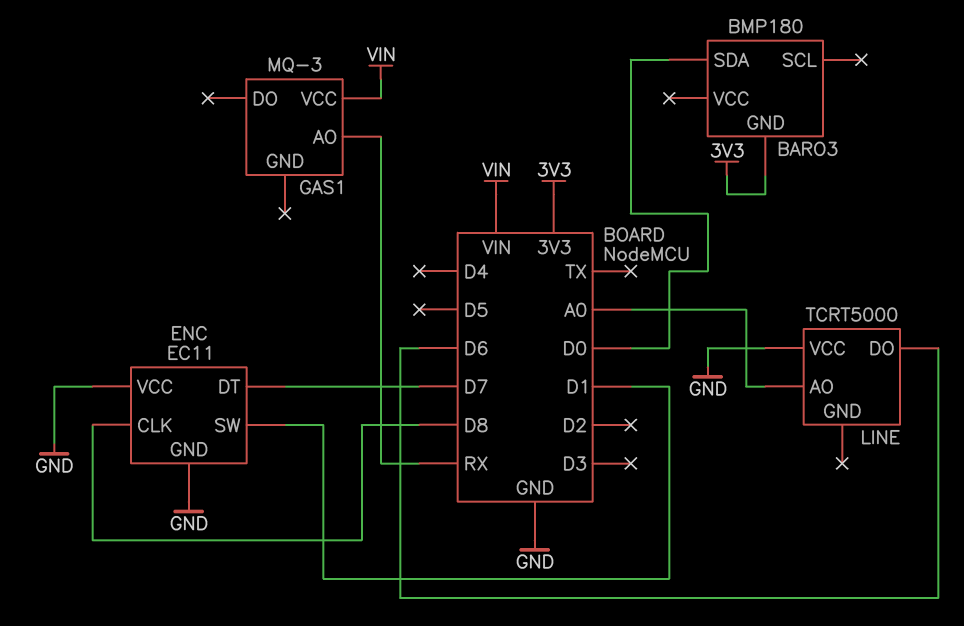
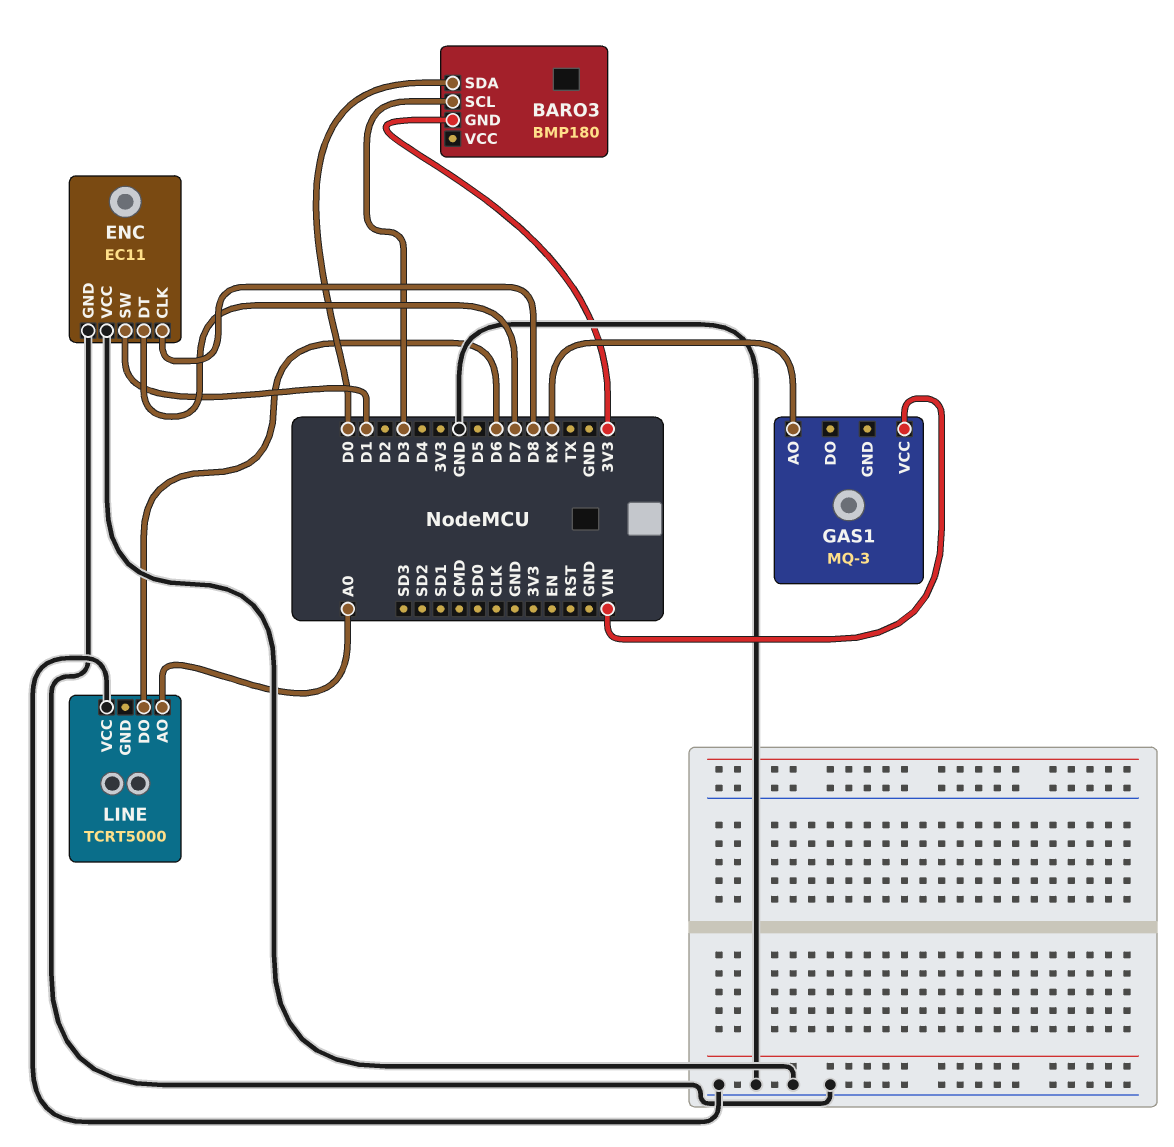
BARO3 pin SCL: none -> D3

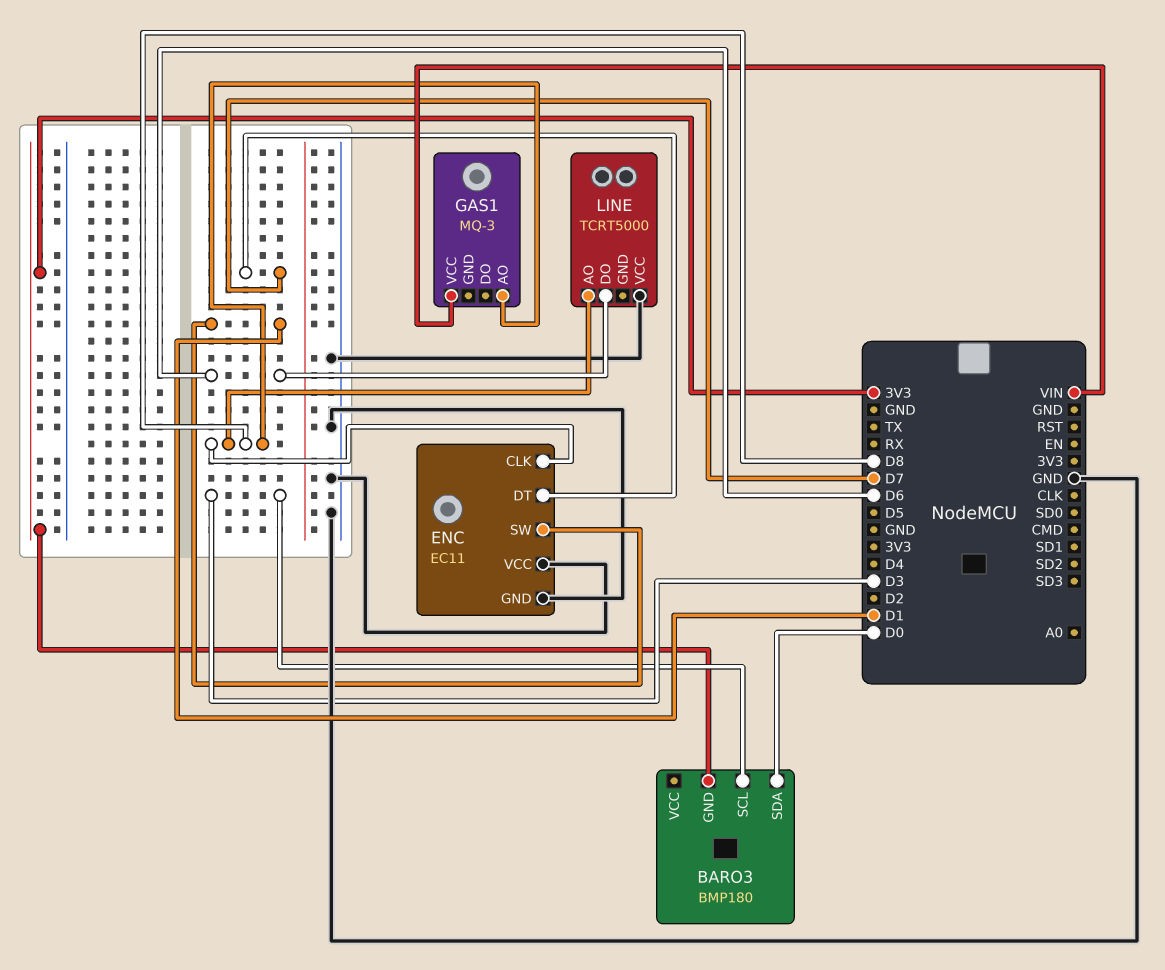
GAS1 pin AO: RX -> D8
LINE pin AO: A0 -> D8

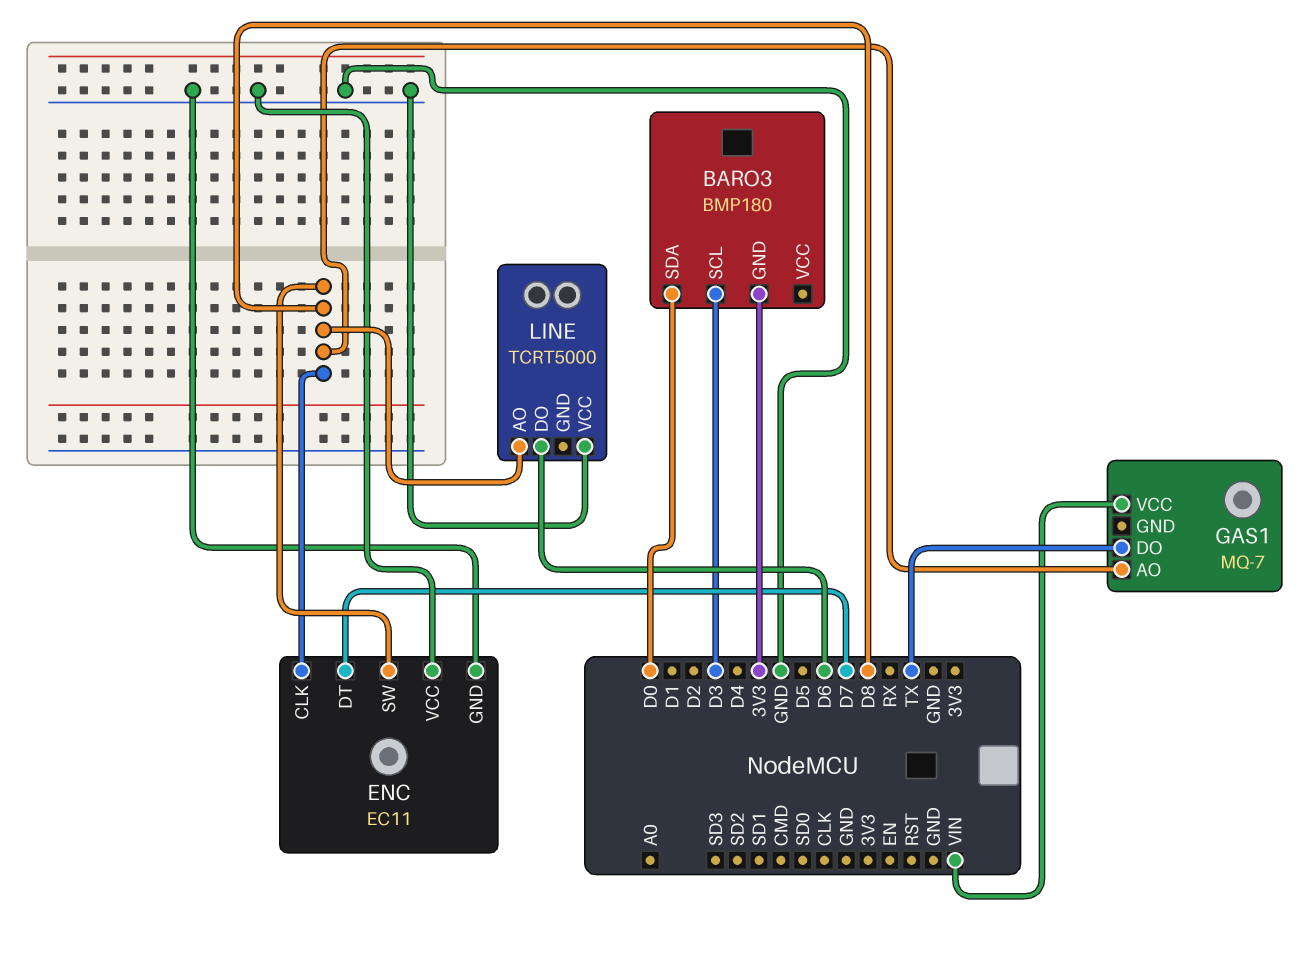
ENC pin SW: D1 -> D8
GAS1: MQ-3 -> MQ-7
GAS1 pin DO: none -> TX

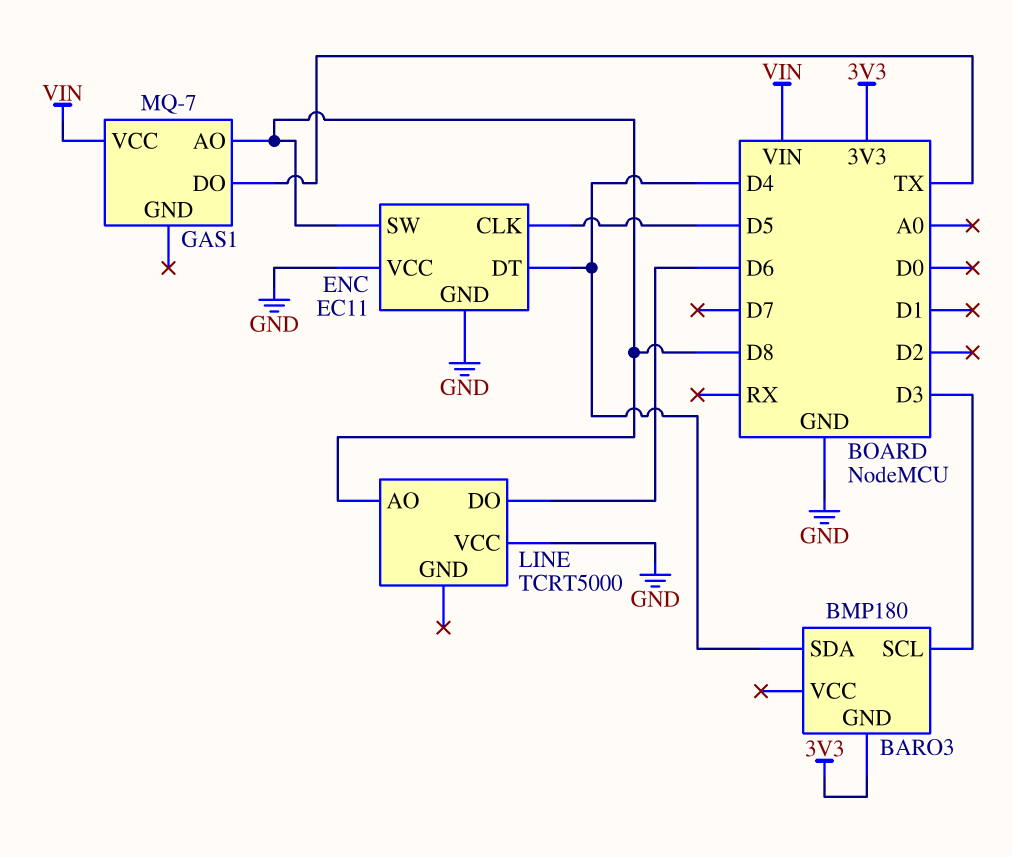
BARO3 pin SDA: D0 -> D4
ENC pin CLK: D8 -> D5
ENC pin DT: D7 -> D4

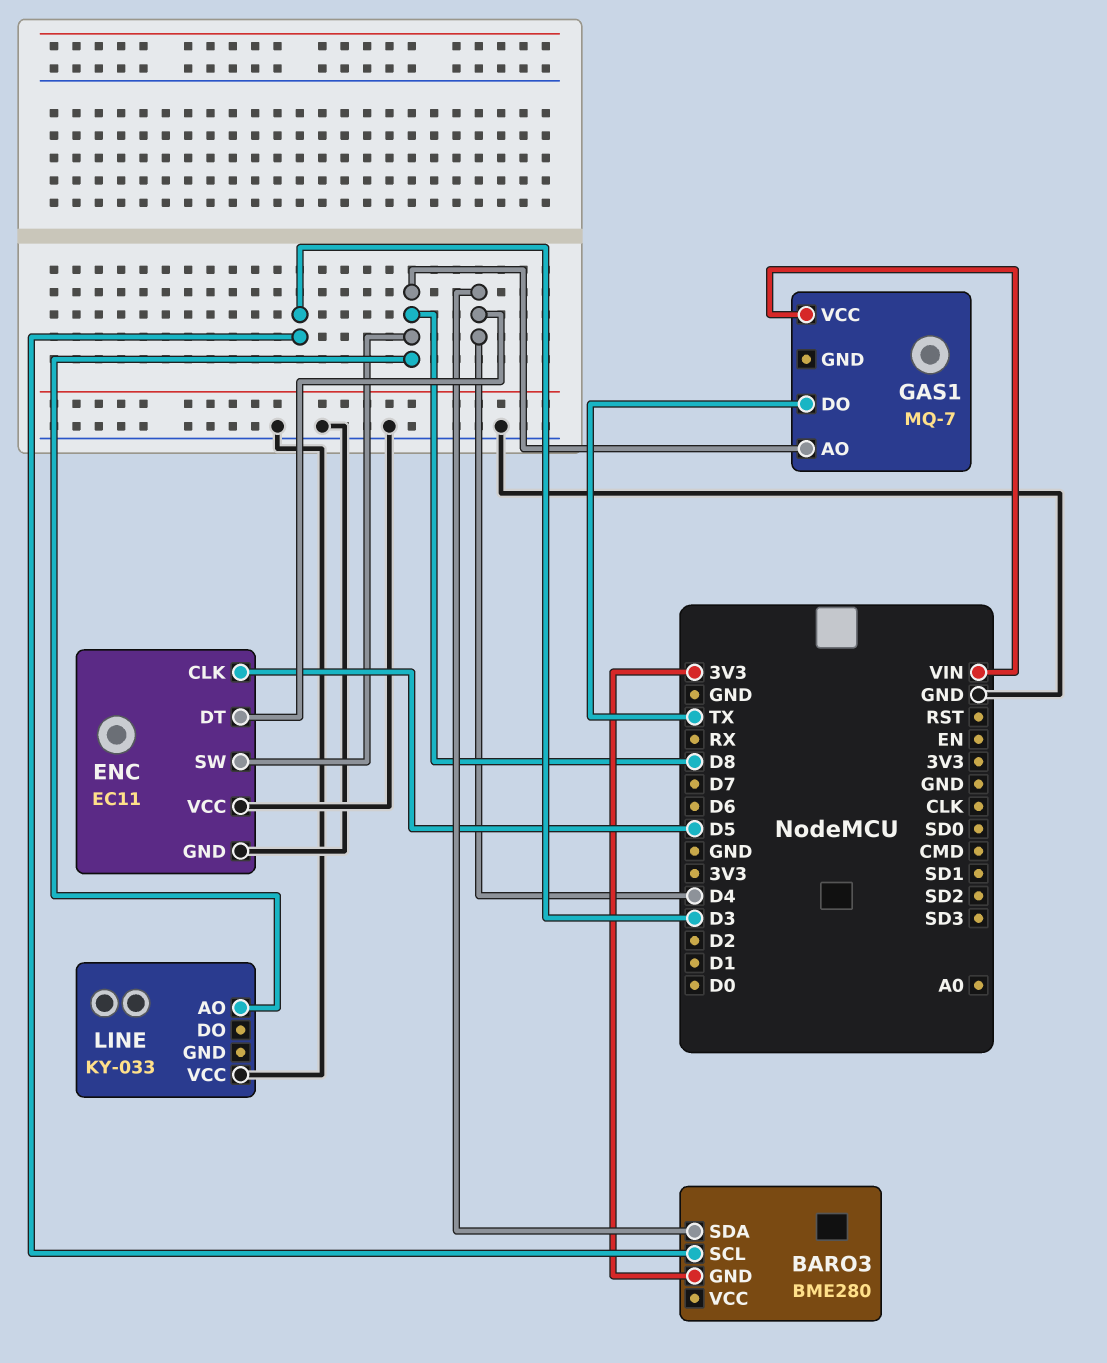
BARO3: BMP180 -> BME280
LINE: TCRT5000 -> KY-033
LINE pin DO: D6 -> none

